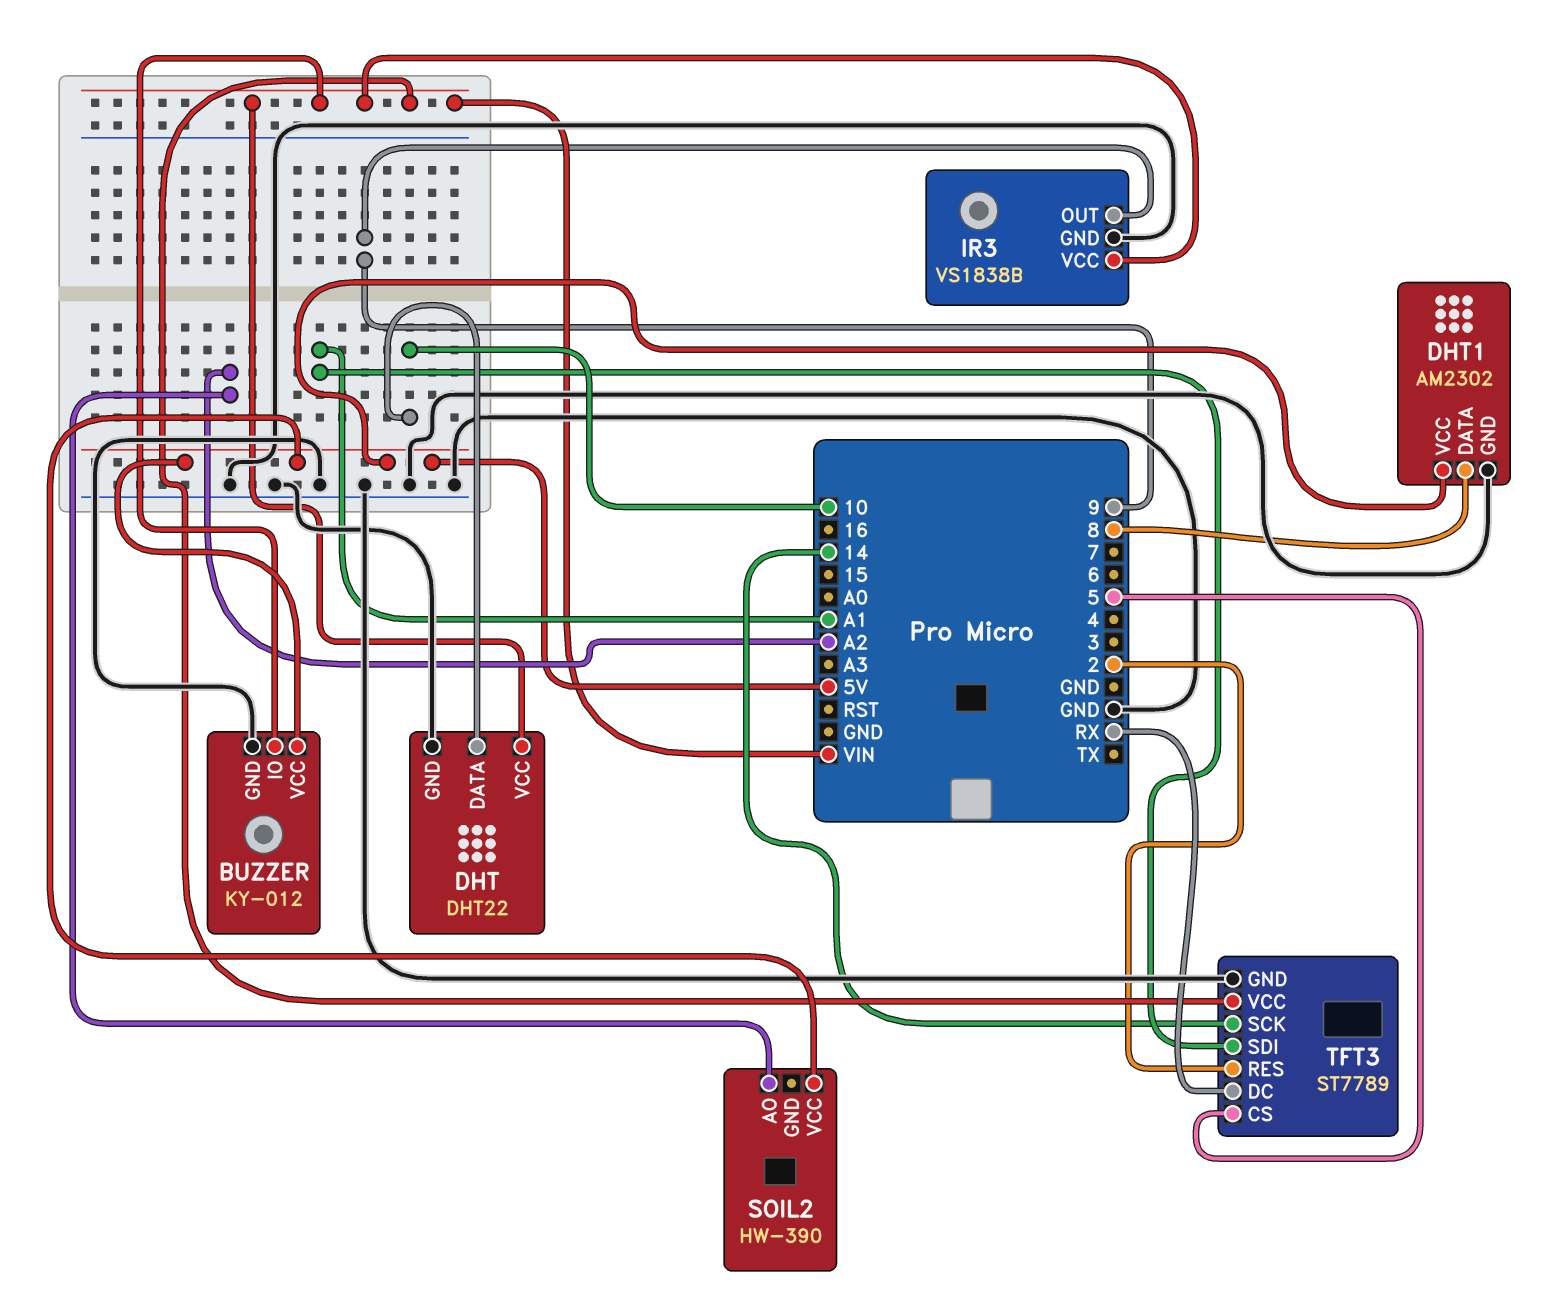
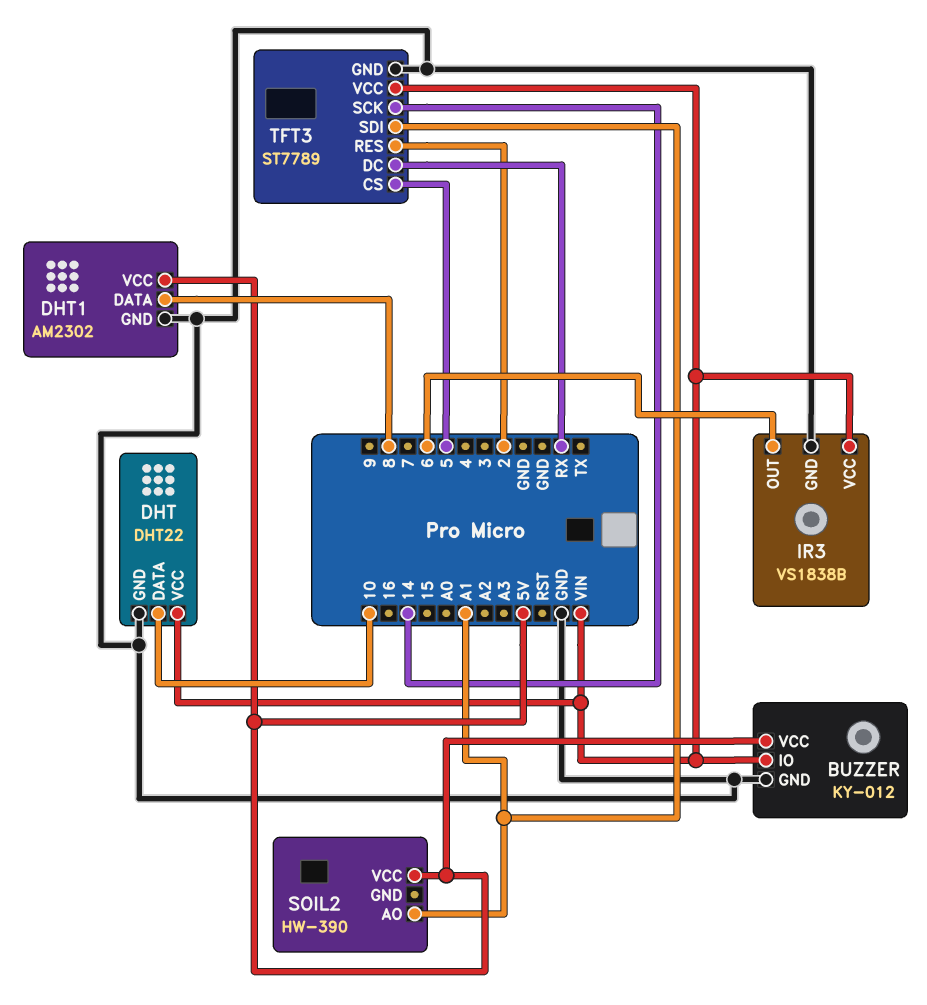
IR3 pin OUT: 9 -> 6
SOIL2 pin AO: A2 -> A1

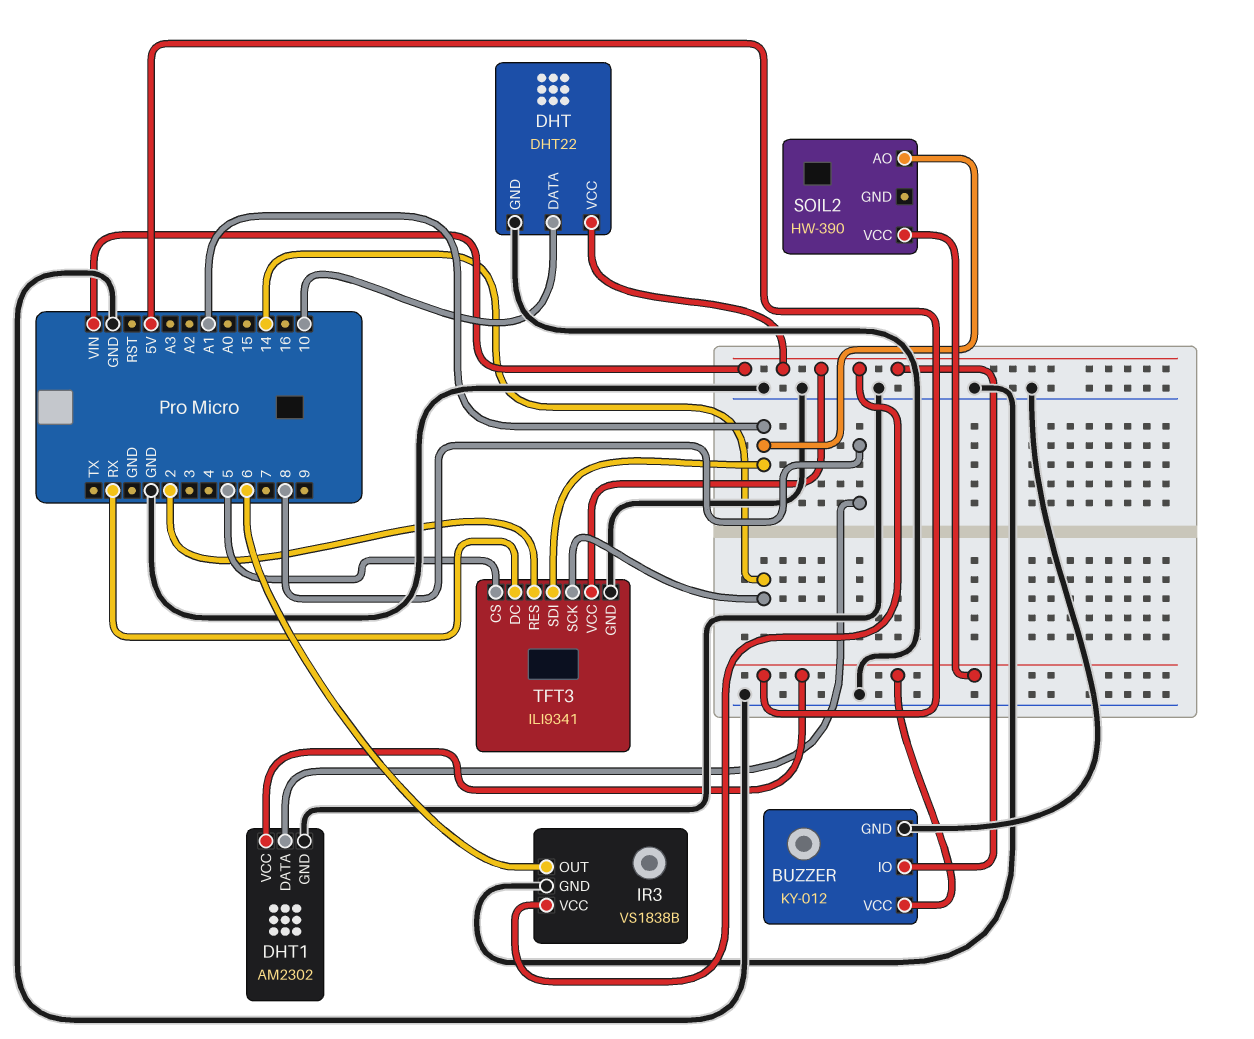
TFT3: ST7789 -> ILI9341

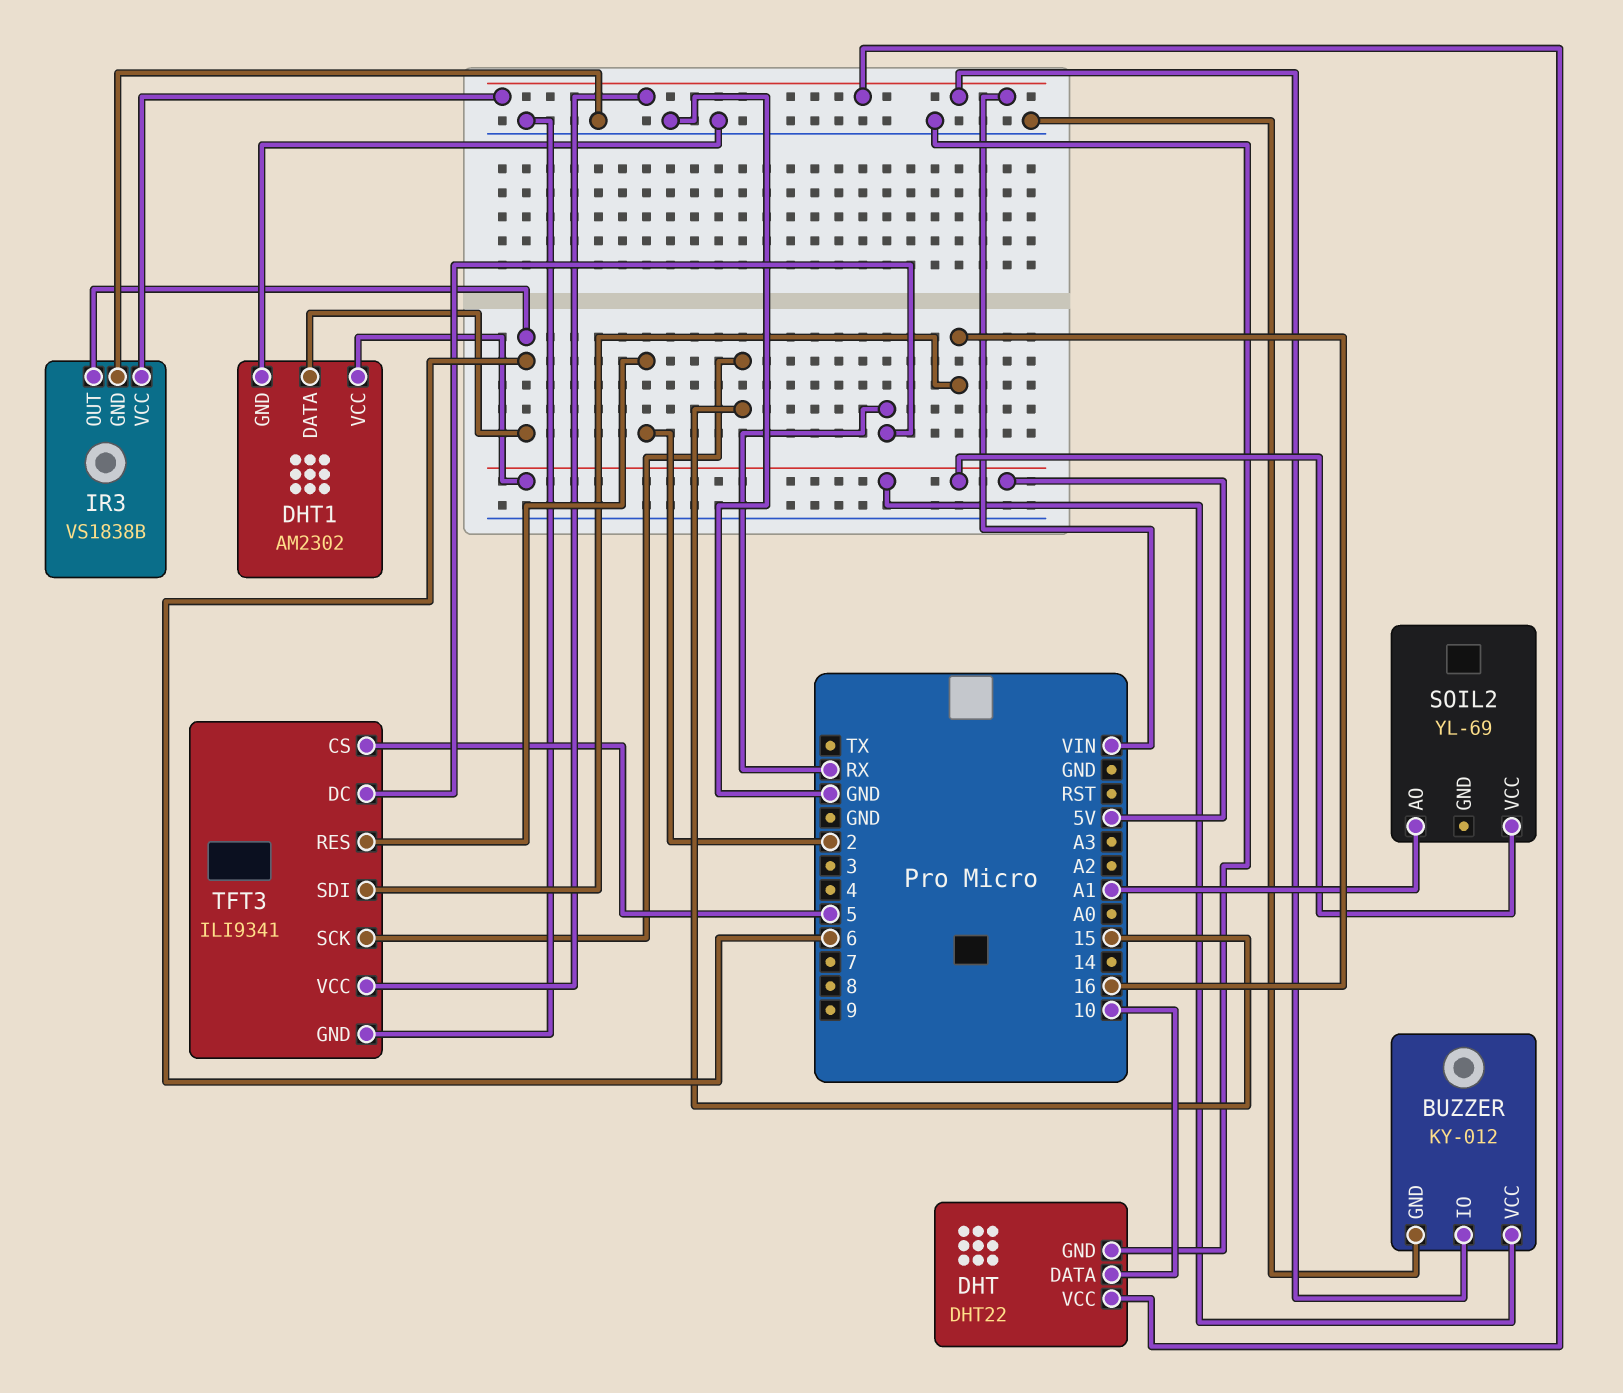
DHT1 pin DATA: 8 -> 6
SOIL2: HW-390 -> YL-69
TFT3 pin SCK: 14 -> 15
TFT3 pin SDI: A1 -> 16

